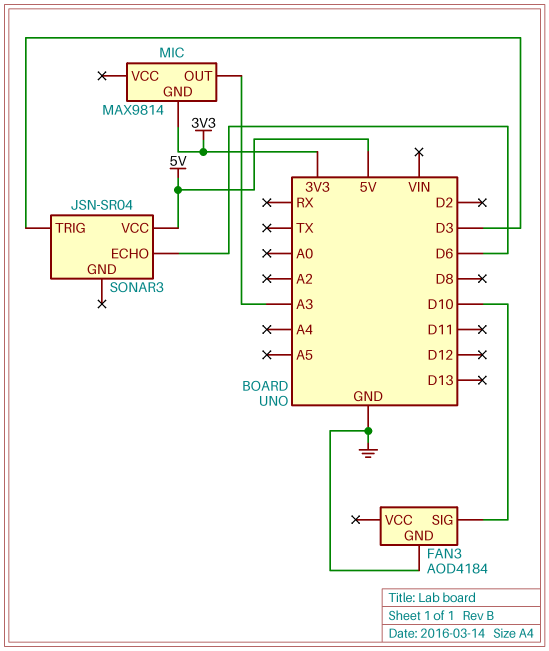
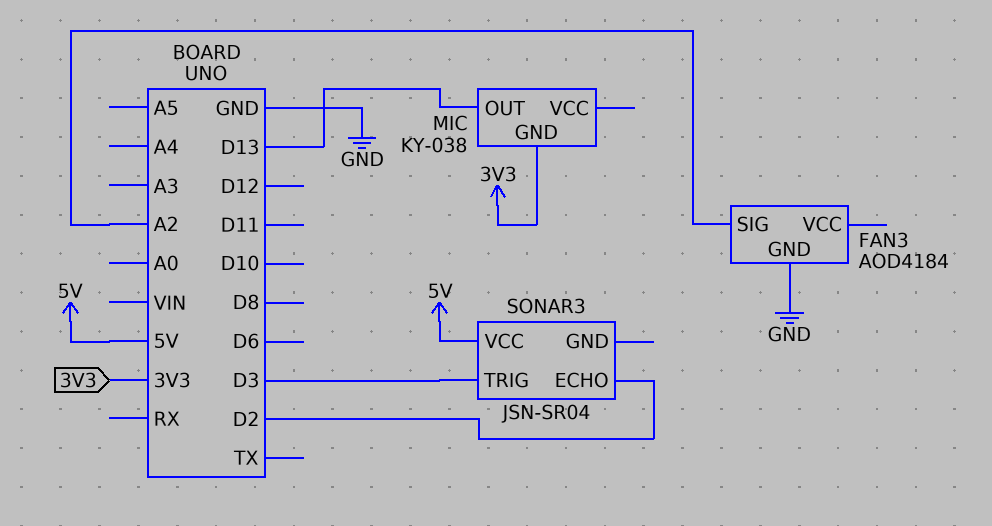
FAN3 pin SIG: D10 -> A2
MIC: MAX9814 -> KY-038
MIC pin OUT: A3 -> D13
SONAR3 pin ECHO: D6 -> D2

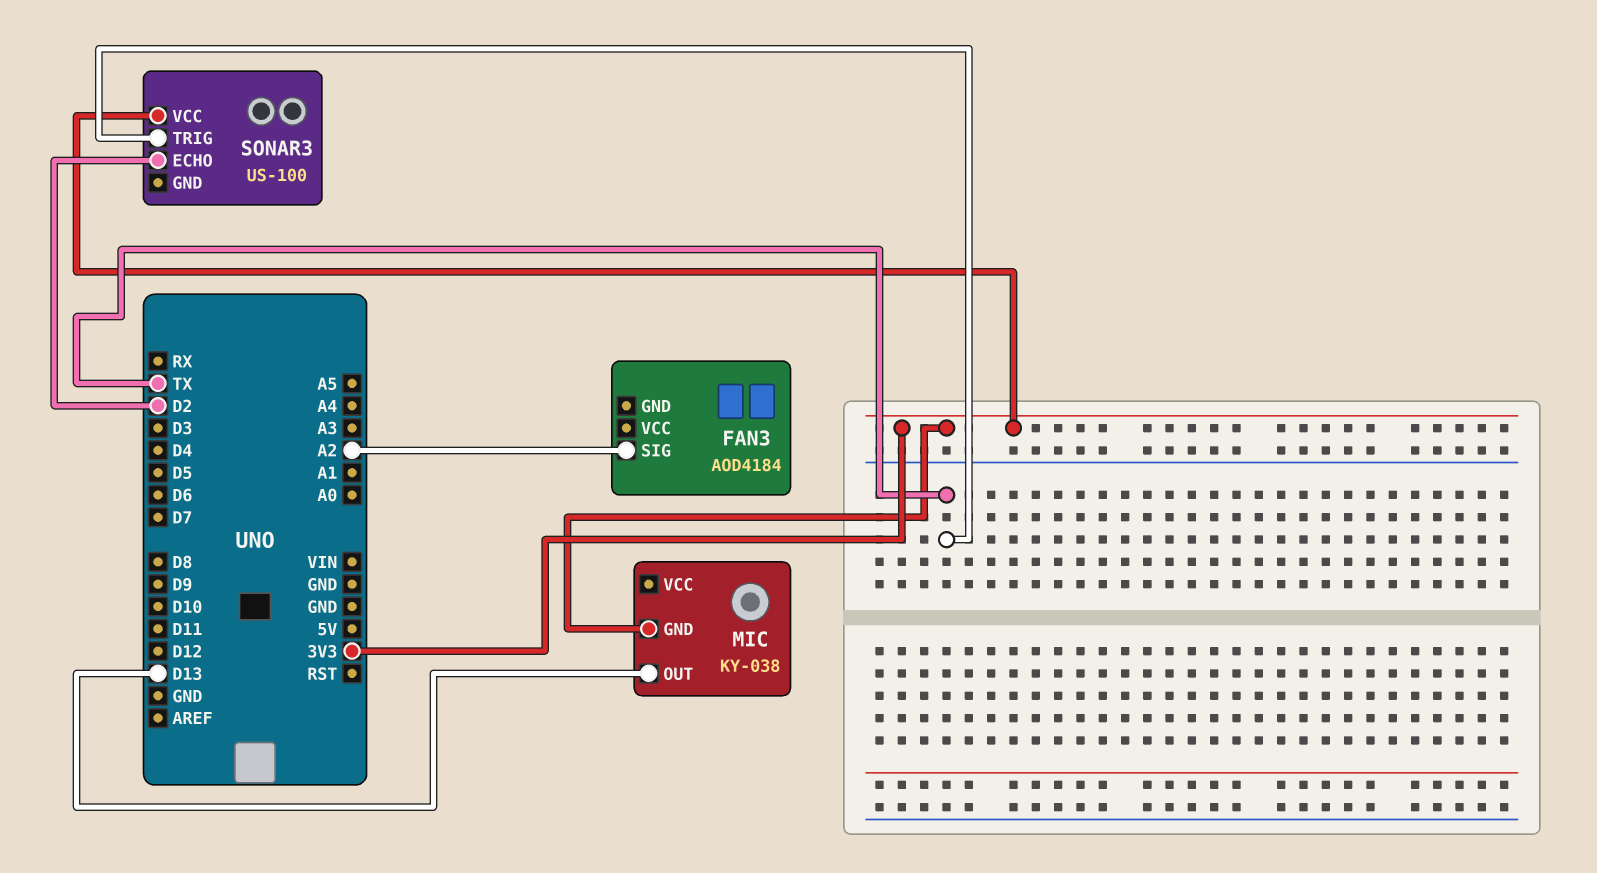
FAN3 pin GND: GND -> none
SONAR3: JSN-SR04 -> US-100
SONAR3 pin TRIG: D3 -> TX
SONAR3 pin VCC: 5V -> 3V3

